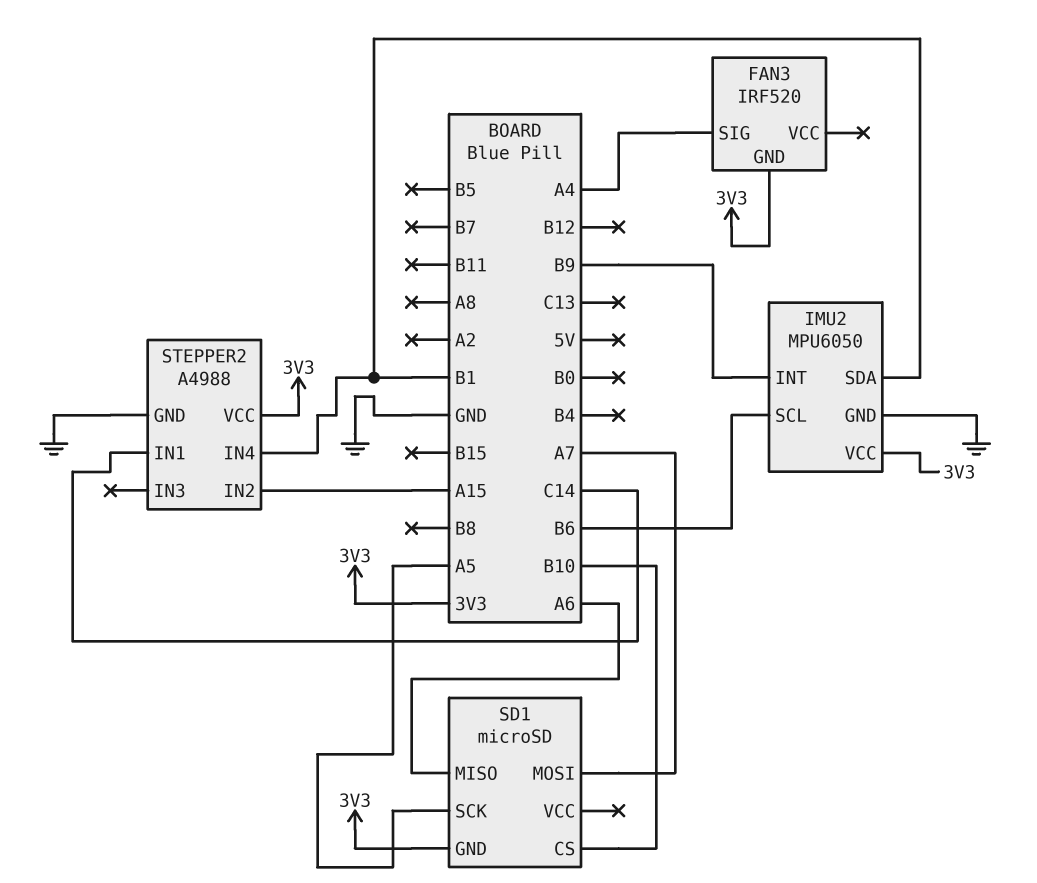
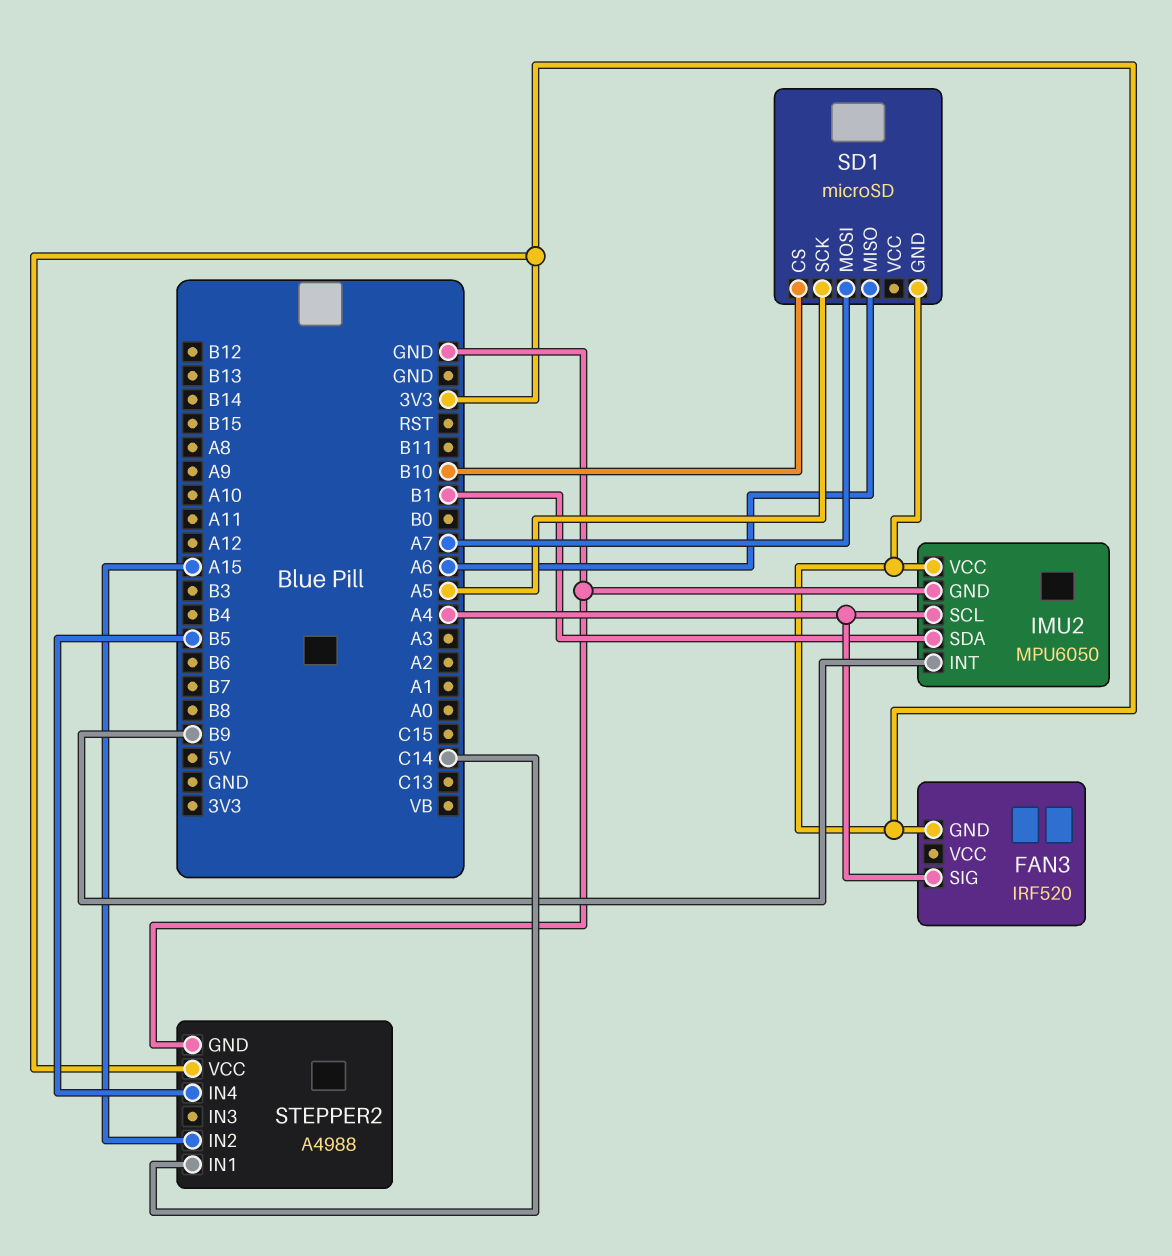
IMU2 pin SCL: B6 -> A4
STEPPER2 pin IN4: B1 -> B5

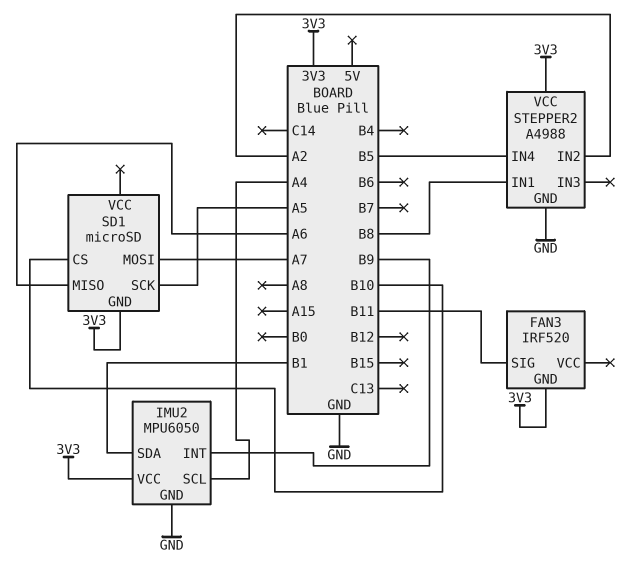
FAN3 pin SIG: A4 -> B11
STEPPER2 pin IN1: C14 -> B8
STEPPER2 pin IN2: A15 -> A2

